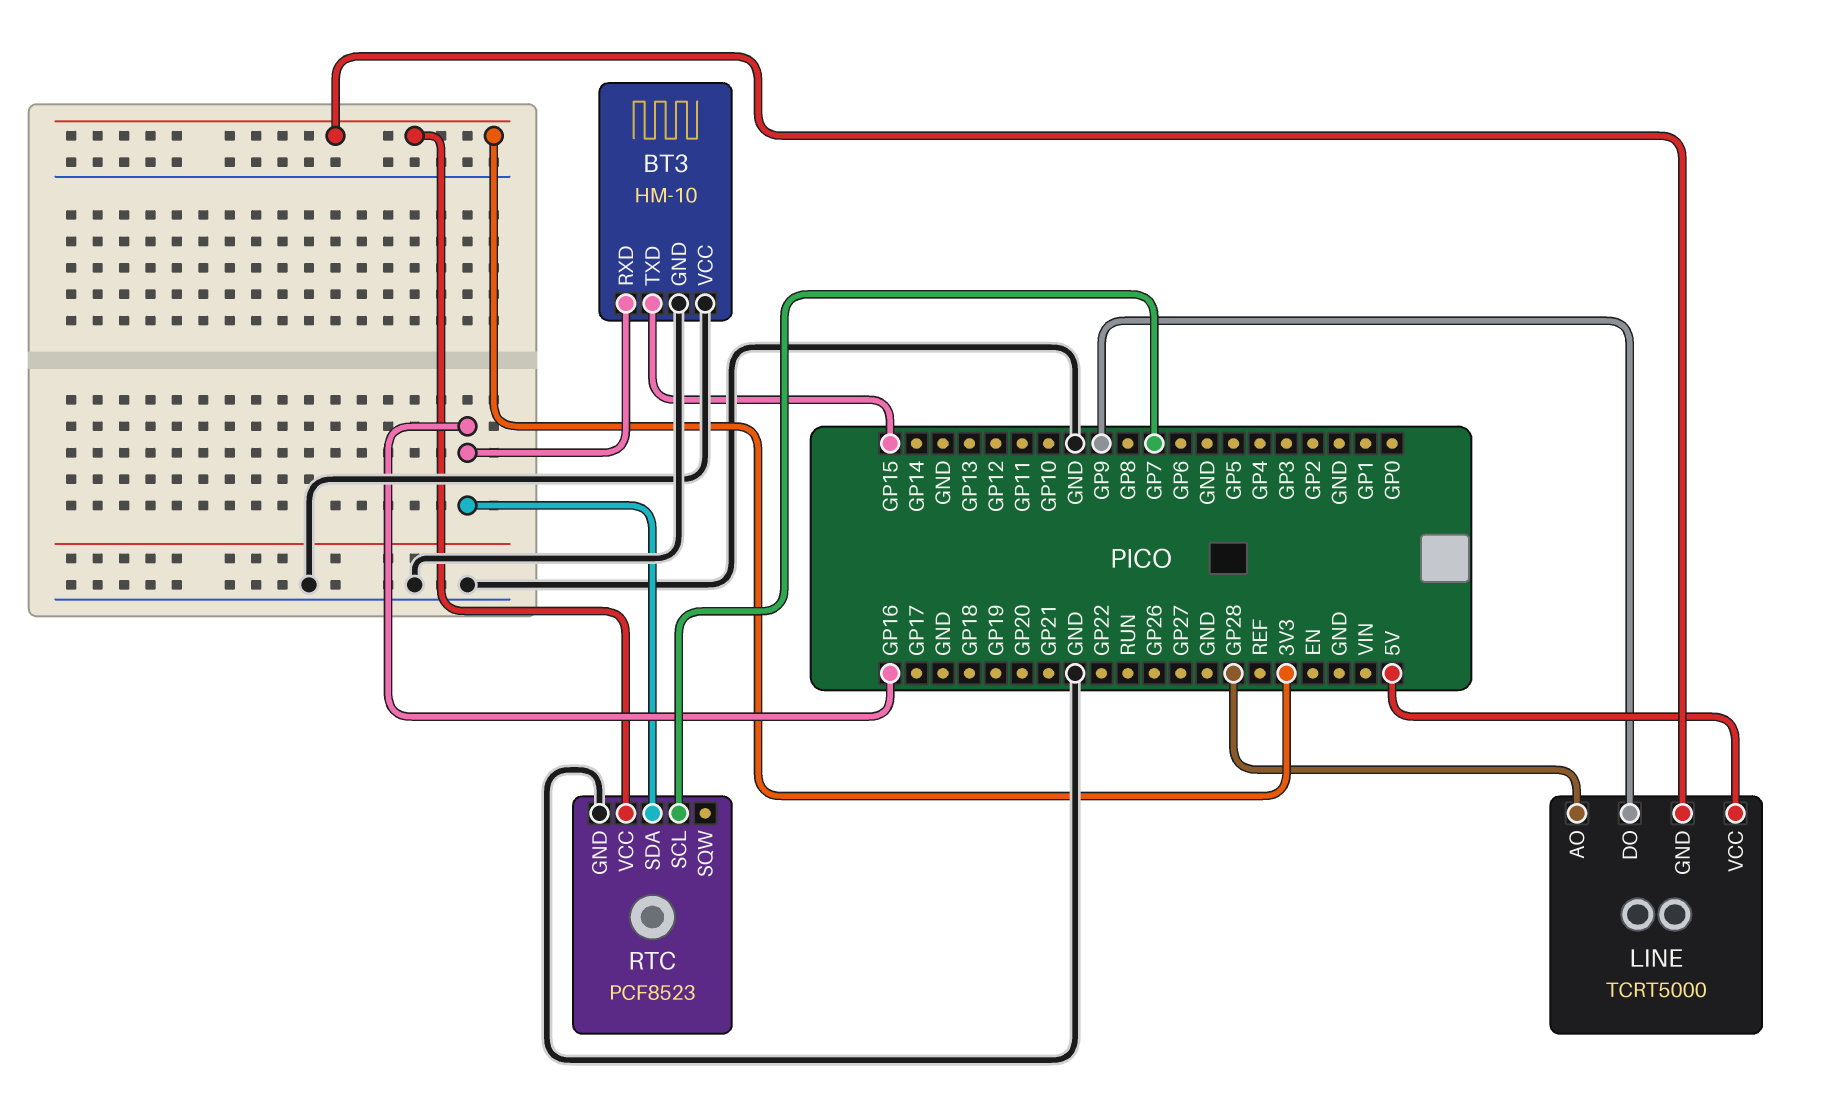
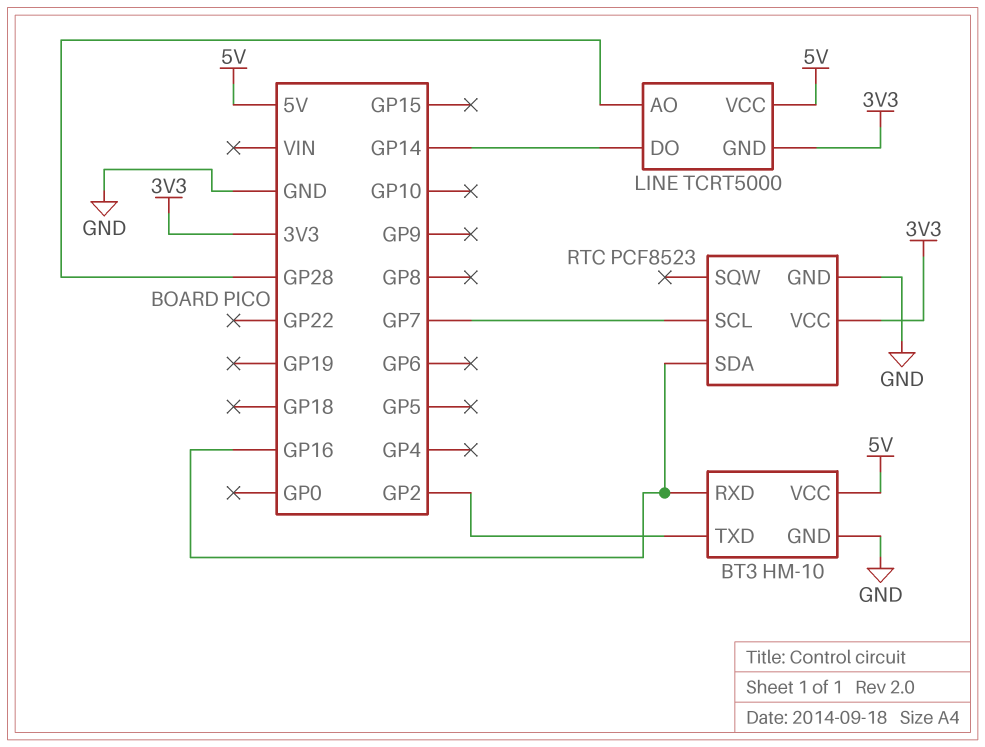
BT3 pin TXD: GP15 -> GP2
BT3 pin VCC: GND -> 5V
LINE pin DO: GP9 -> GP14

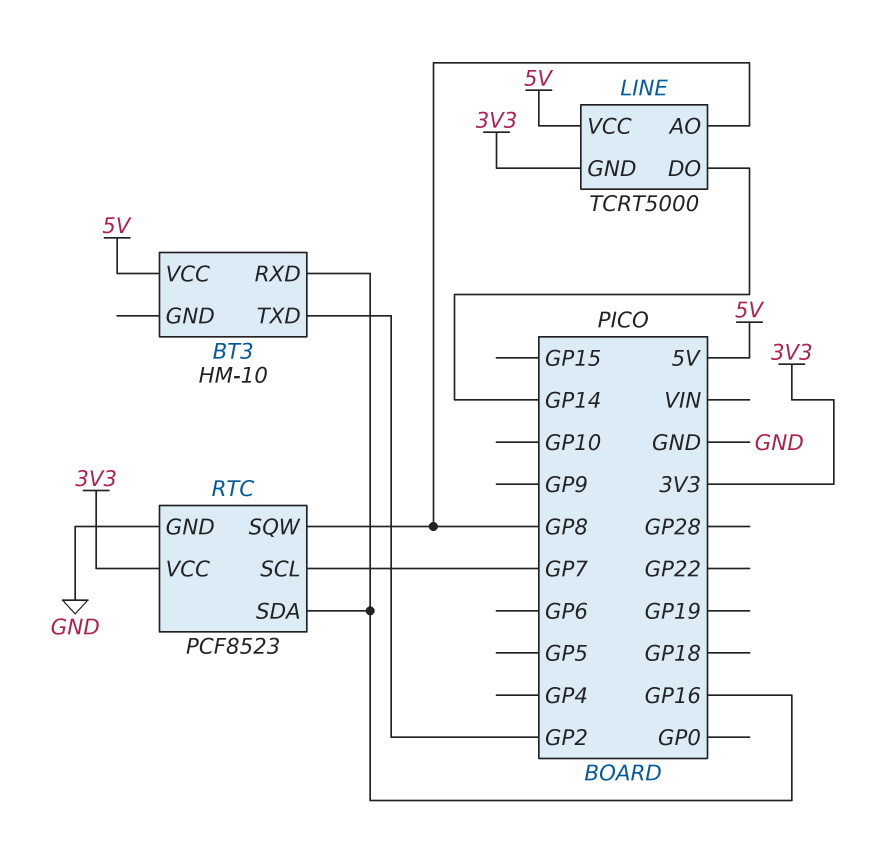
BT3 pin GND: GND -> none
LINE pin AO: GP28 -> GP8
RTC pin SQW: none -> GP8

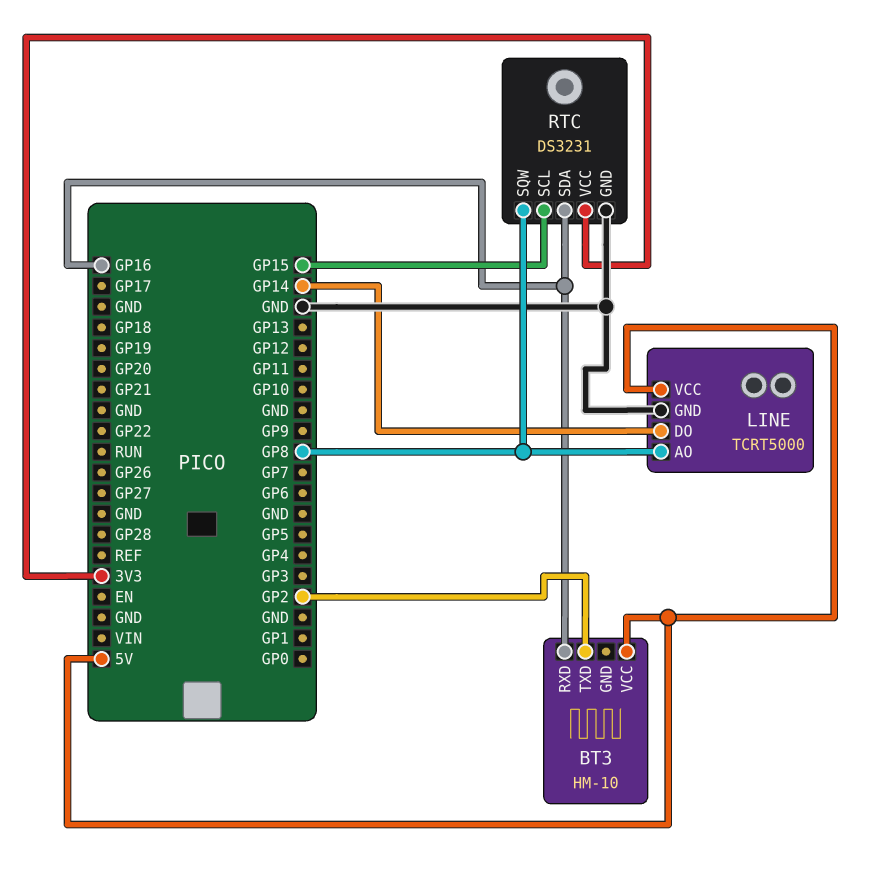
LINE pin GND: 3V3 -> GND
RTC: PCF8523 -> DS3231
RTC pin SCL: GP7 -> GP15

